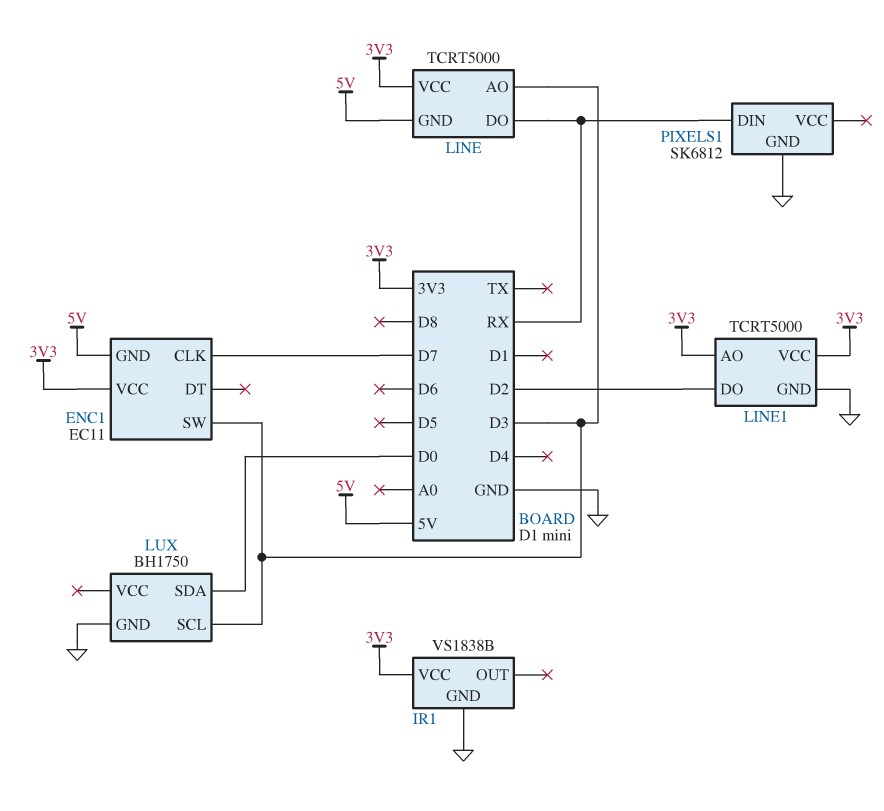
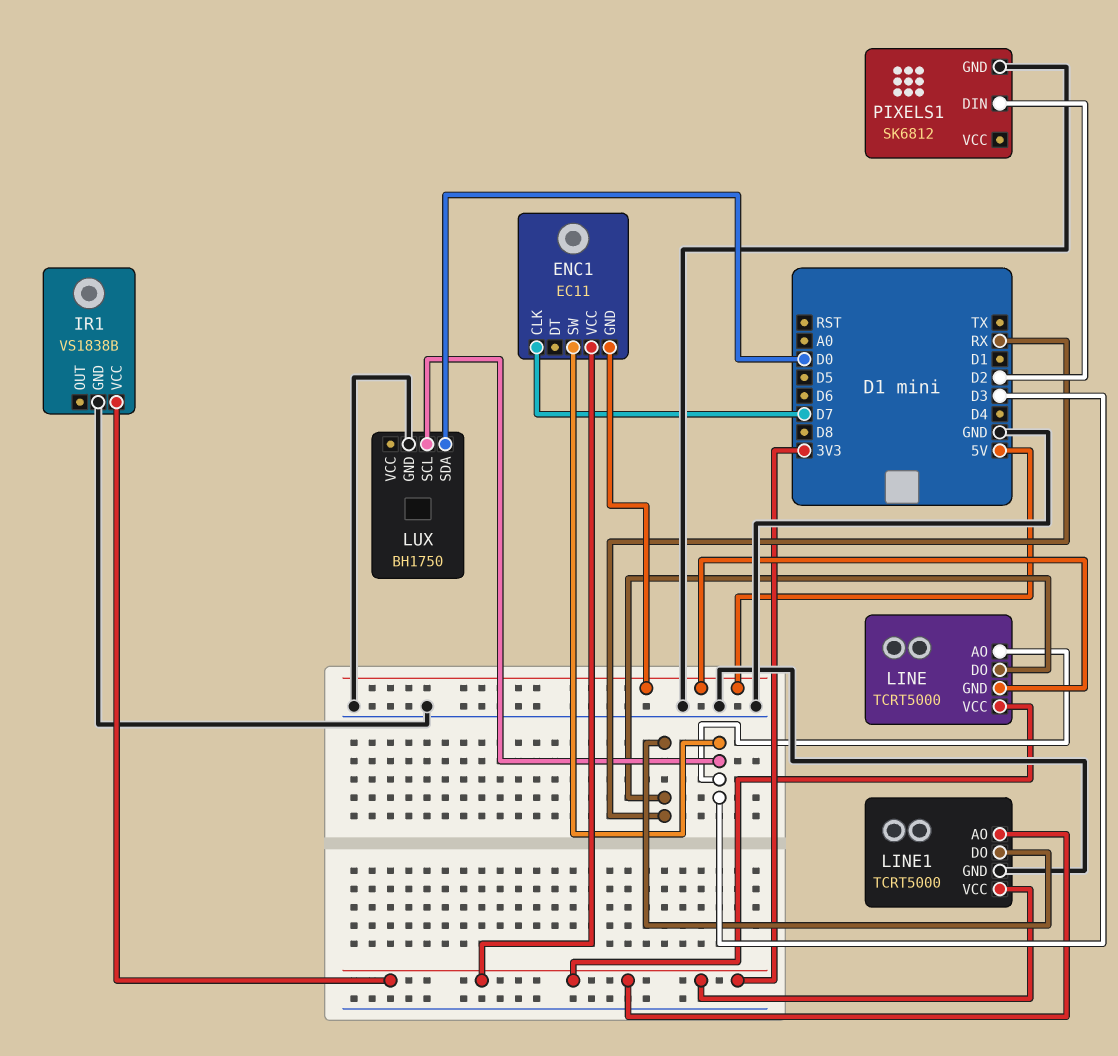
LINE1 pin DO: D2 -> RX
PIXELS1 pin DIN: RX -> D2

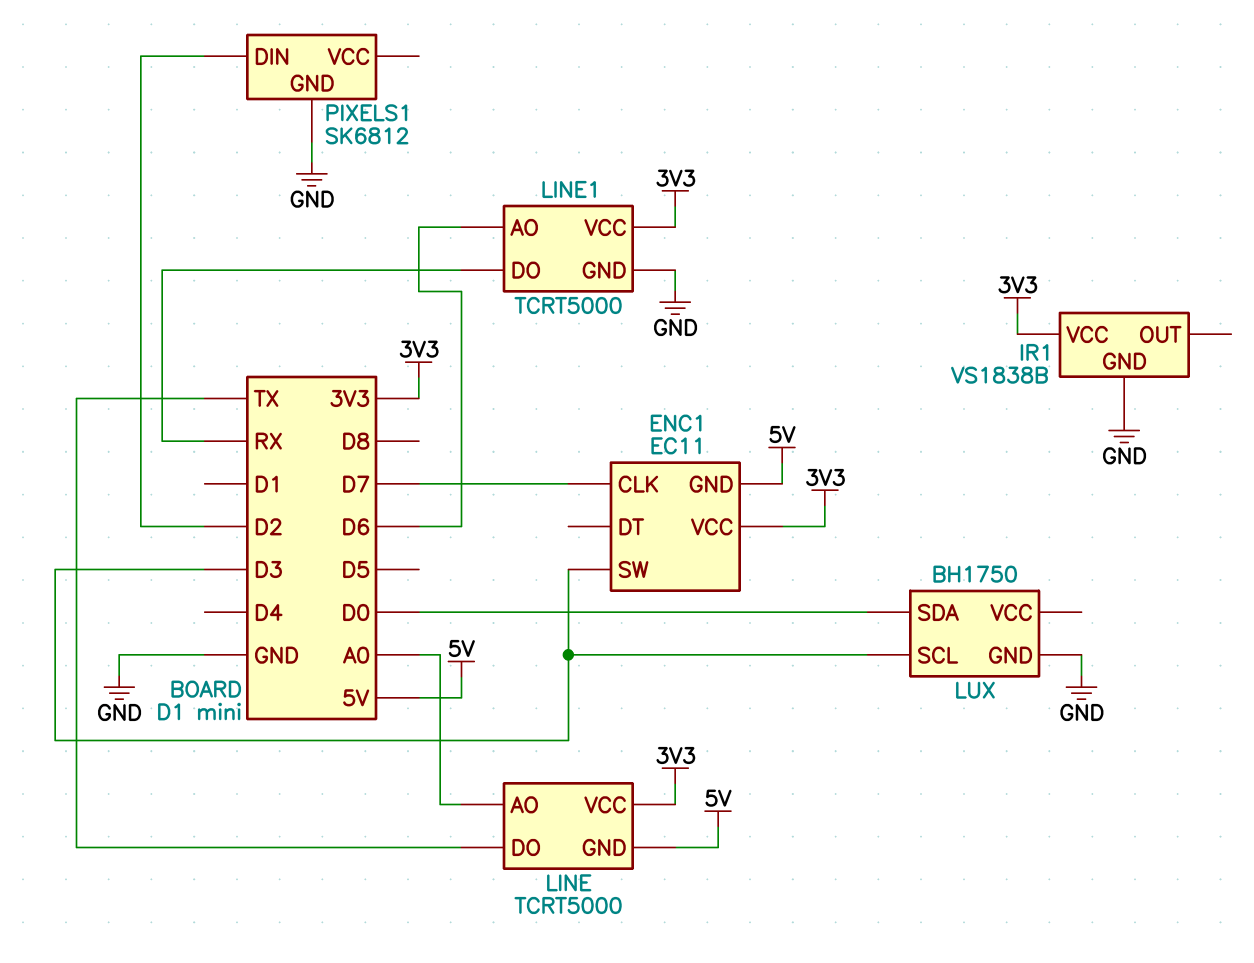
LINE pin AO: D3 -> A0
LINE pin DO: RX -> TX
LINE1 pin AO: 3V3 -> D6

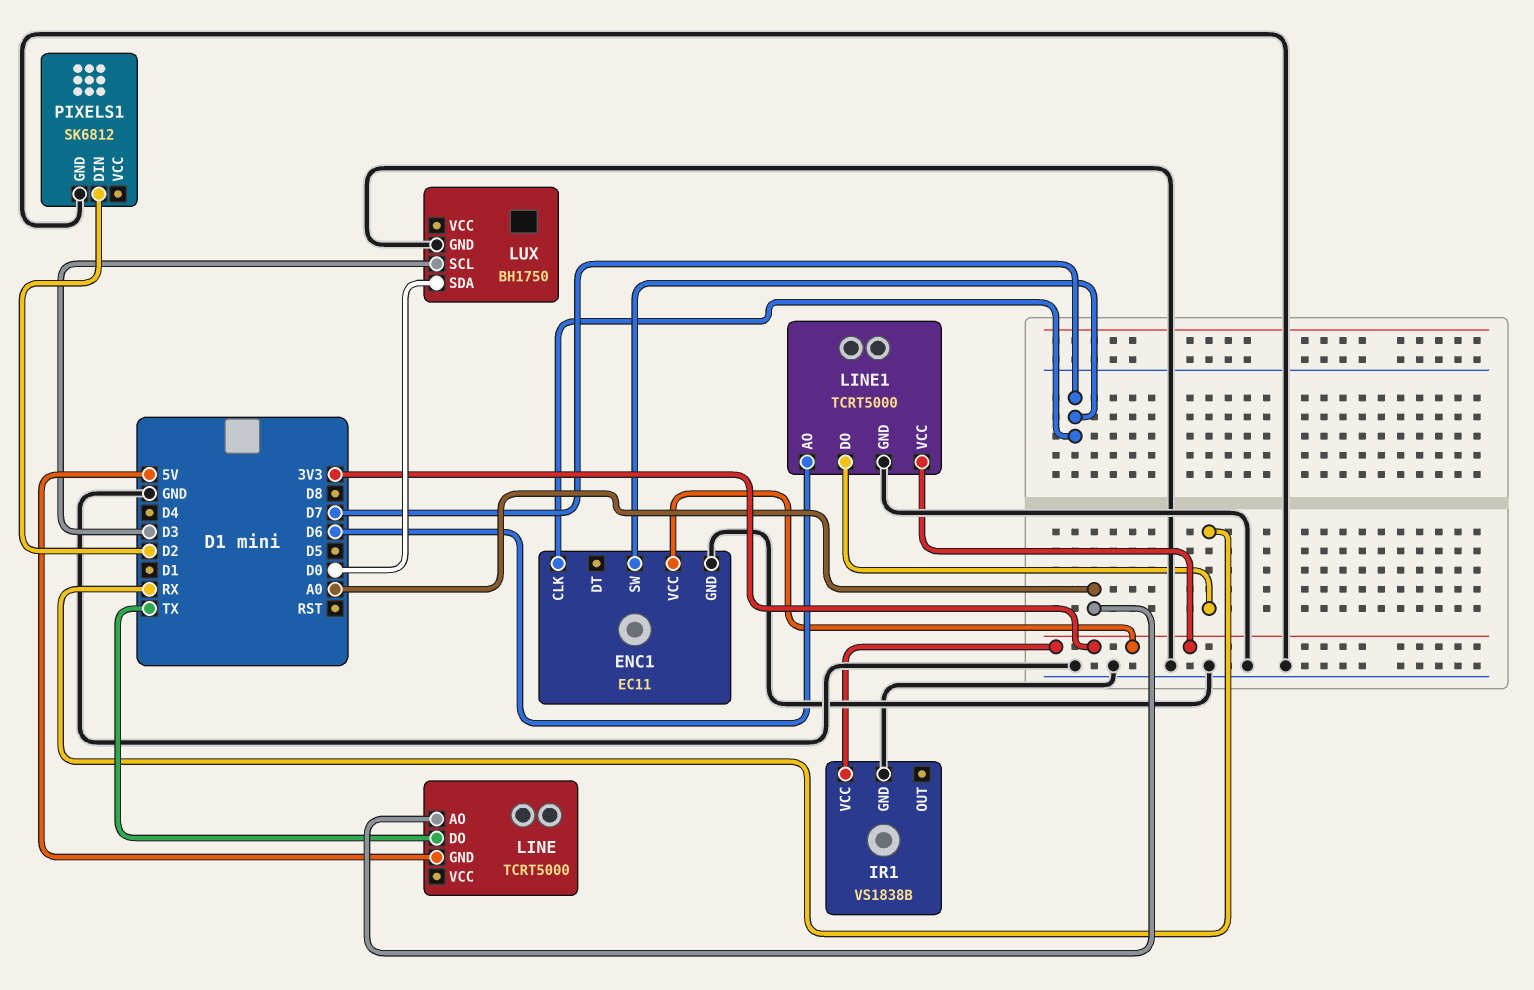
ENC1 pin GND: 5V -> GND
ENC1 pin SW: D3 -> D7
LINE pin VCC: 3V3 -> none

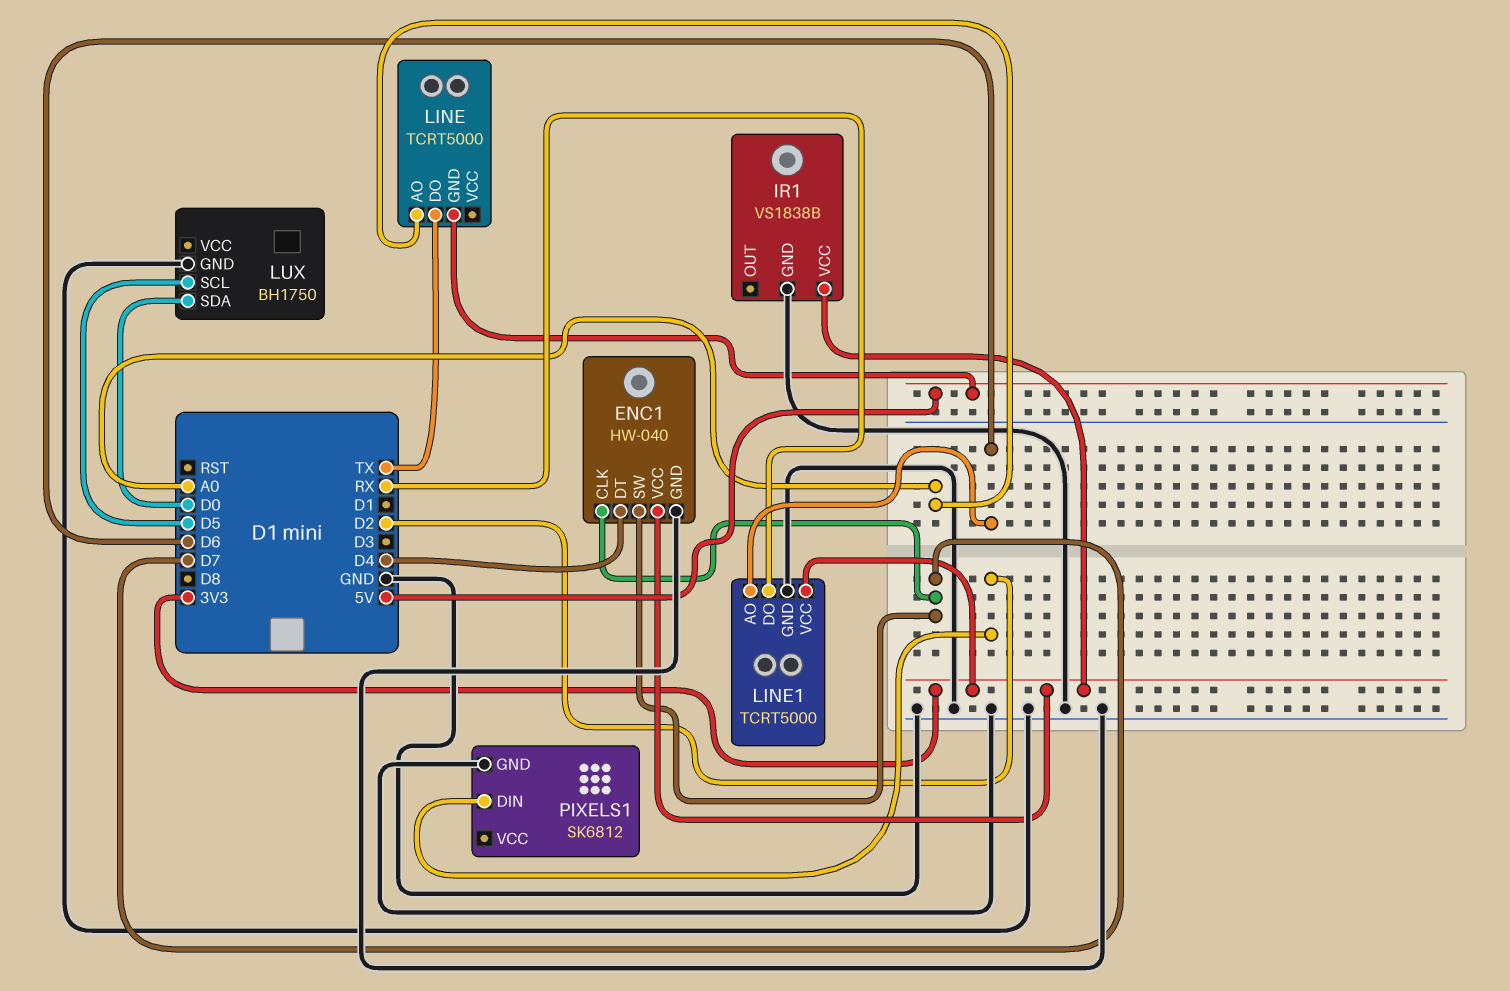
ENC1: EC11 -> HW-040
ENC1 pin DT: none -> D4
LUX pin SCL: D3 -> D5

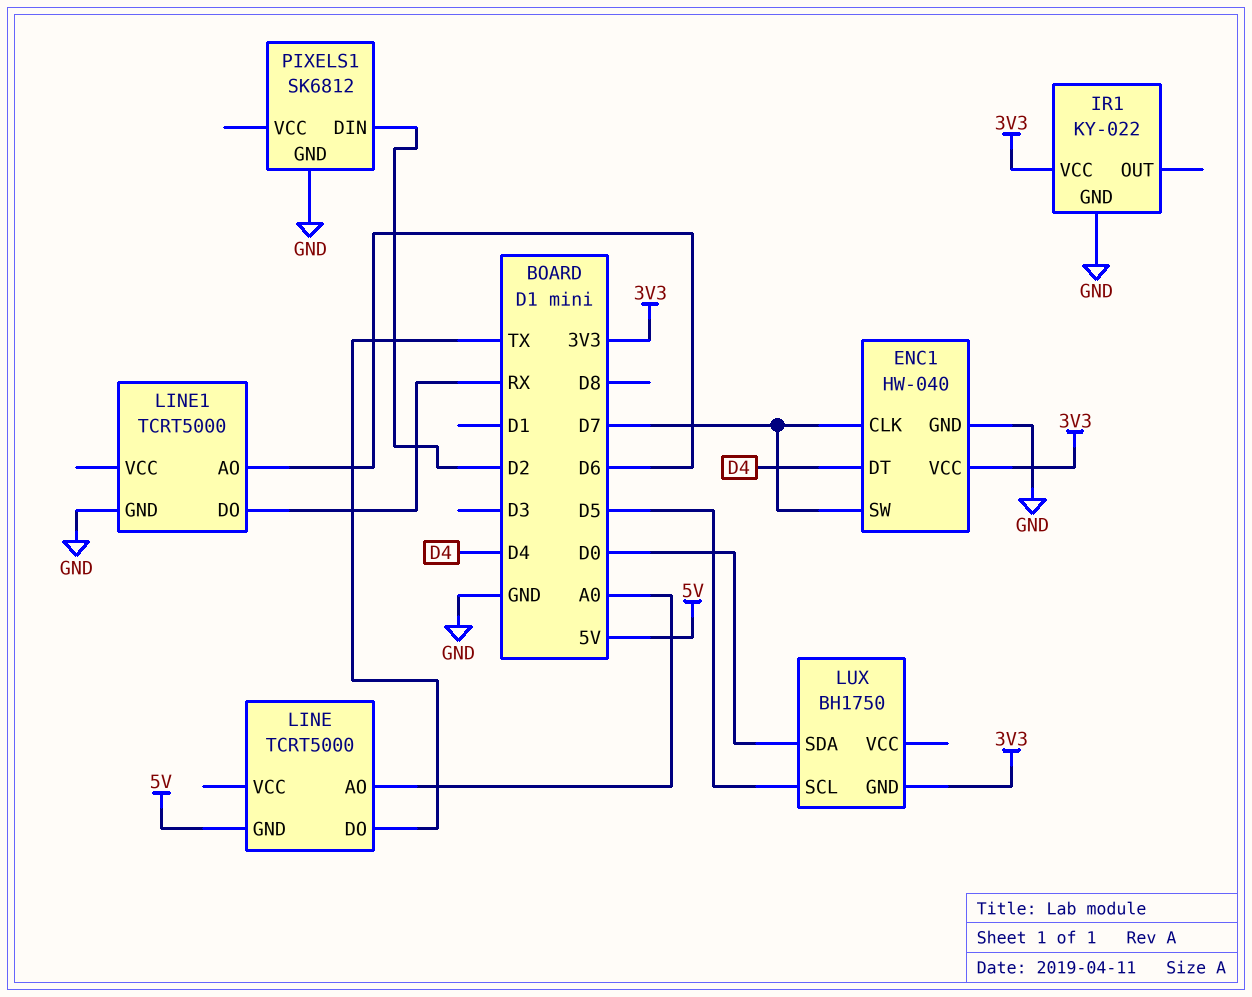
IR1: VS1838B -> KY-022
LINE1 pin VCC: 3V3 -> none
LUX pin GND: GND -> 3V3

